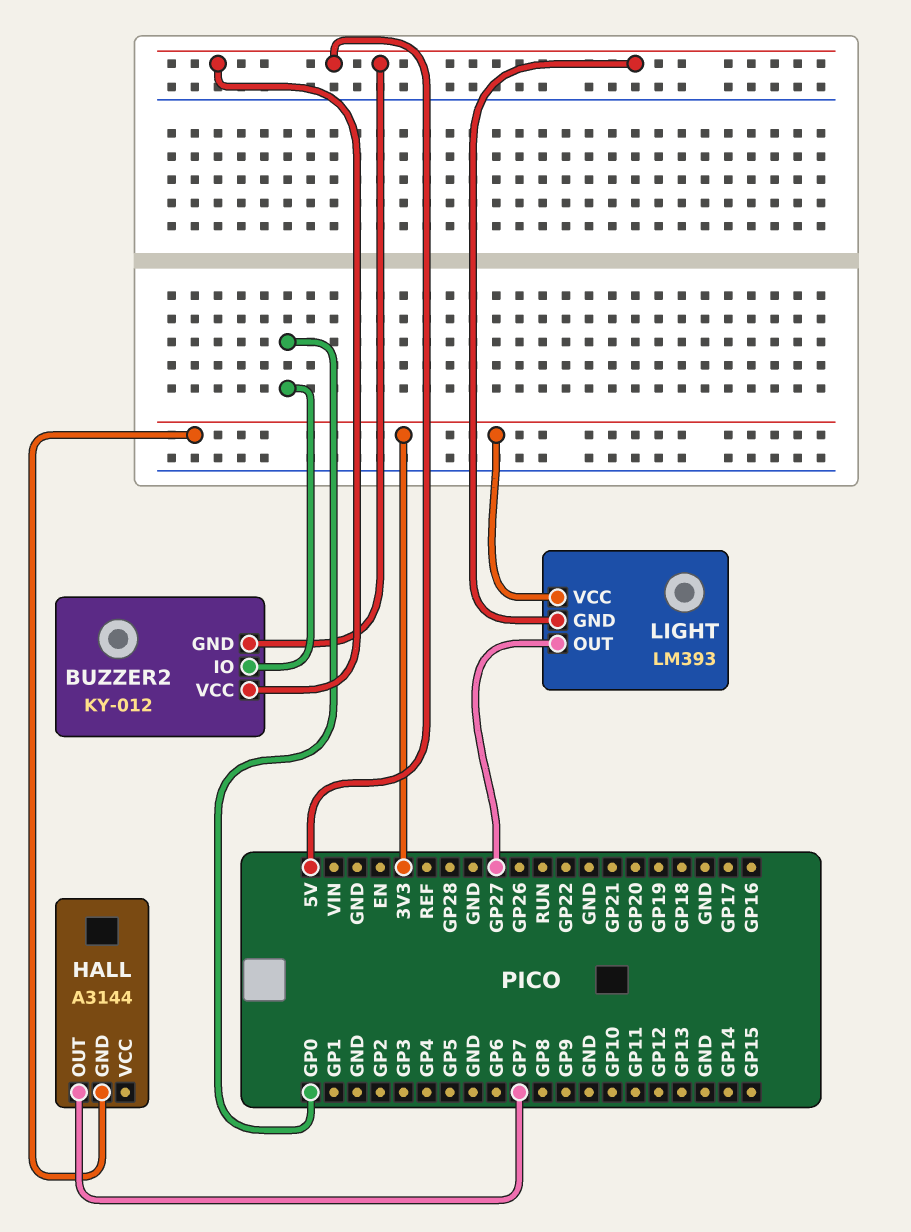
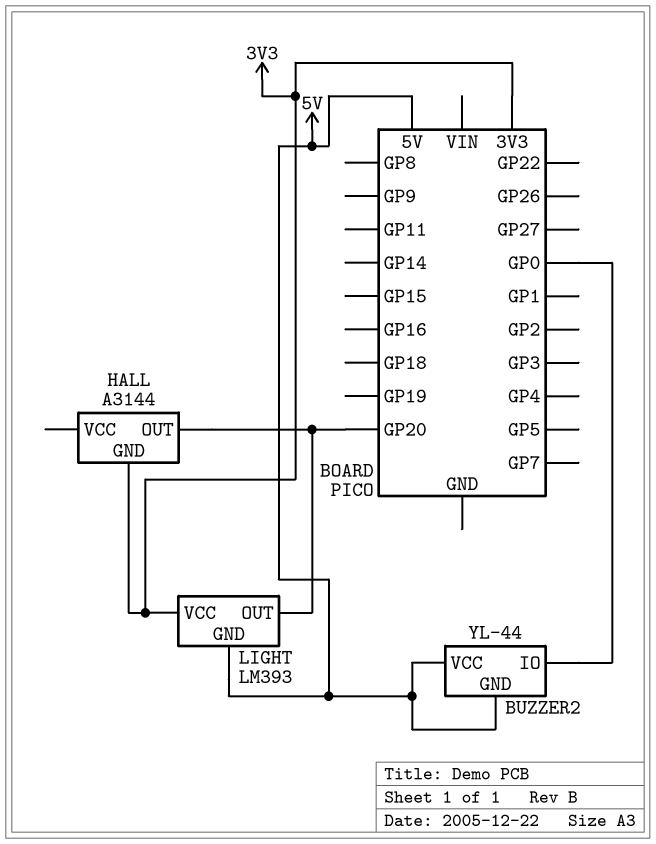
BUZZER2: KY-012 -> YL-44
HALL pin OUT: GP7 -> GP20
LIGHT pin OUT: GP27 -> GP20

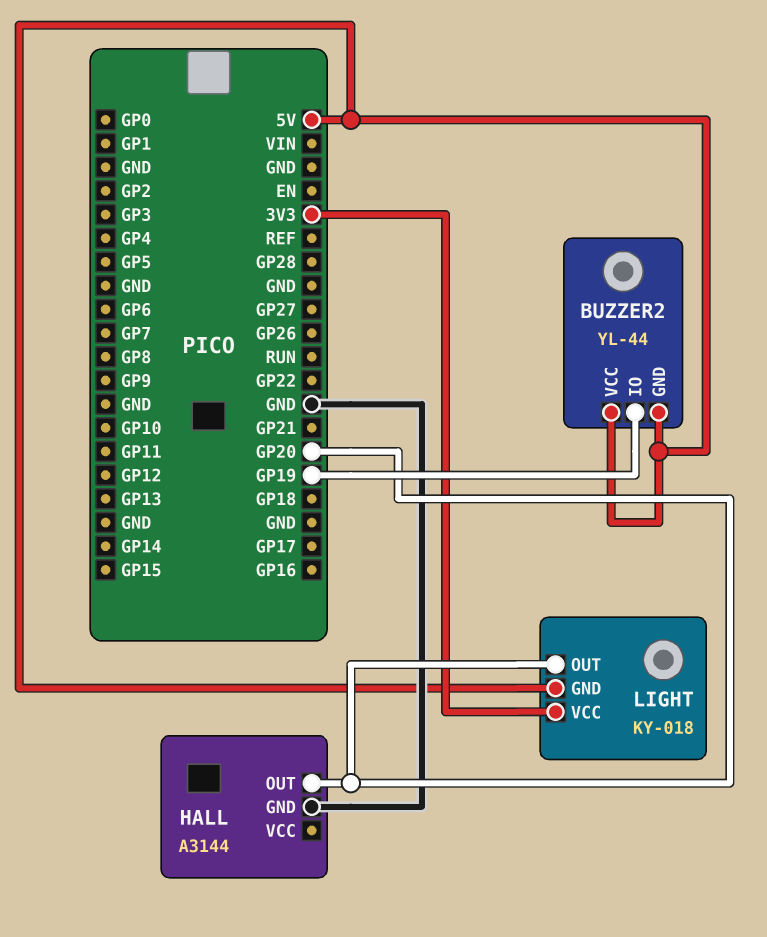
BUZZER2 pin IO: GP0 -> GP19
HALL pin GND: 3V3 -> GND
LIGHT: LM393 -> KY-018

